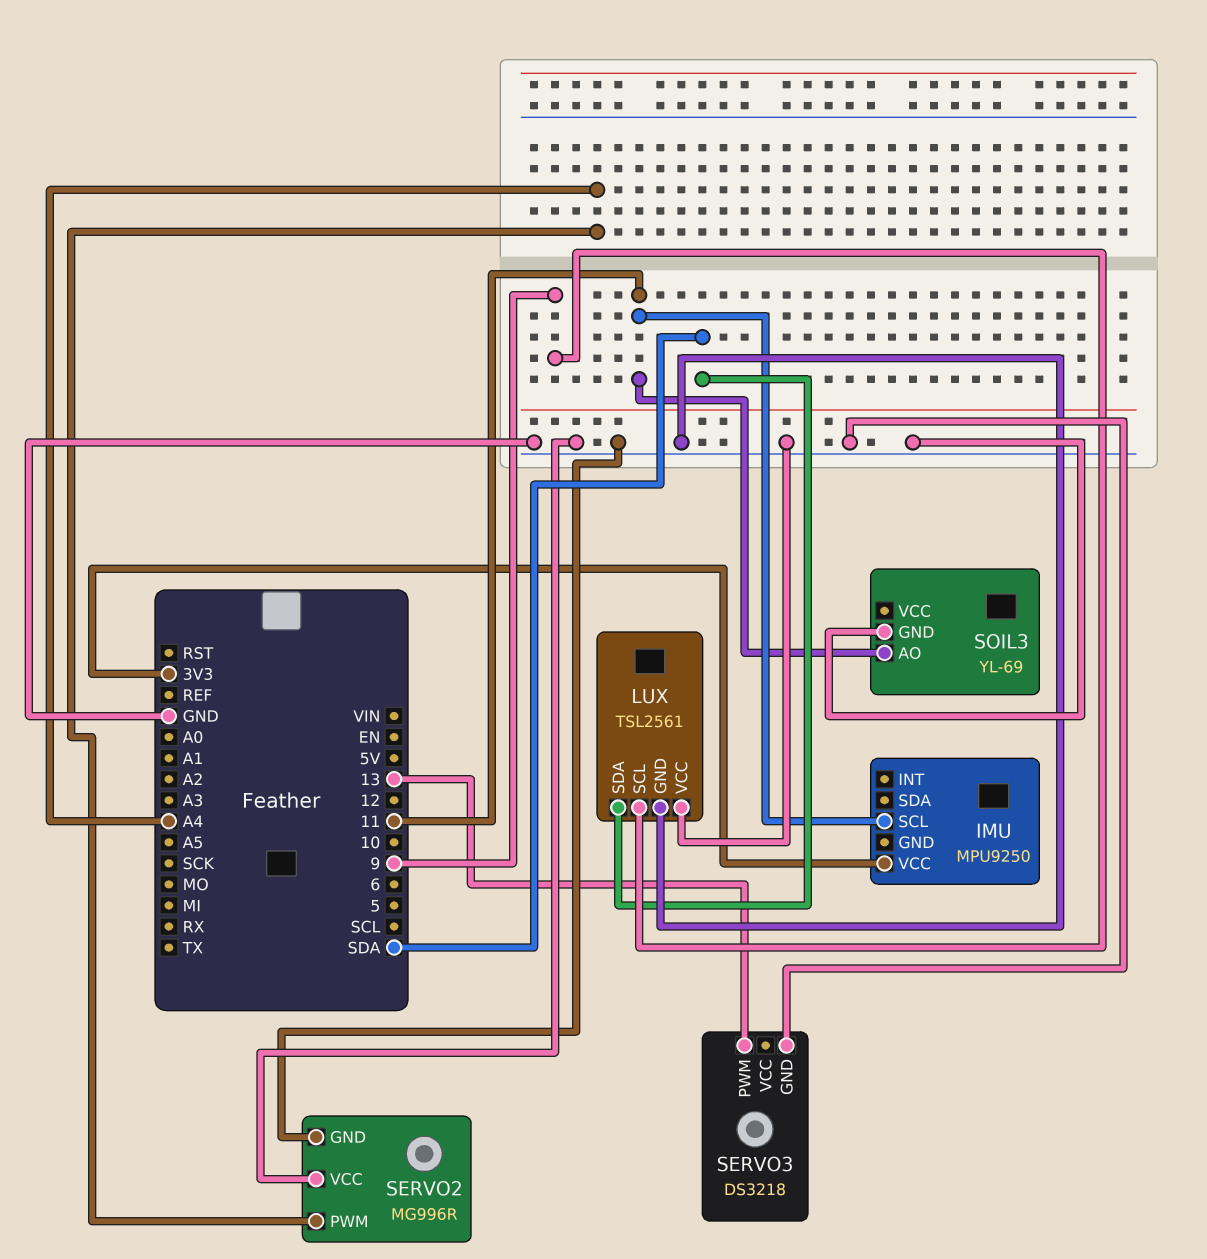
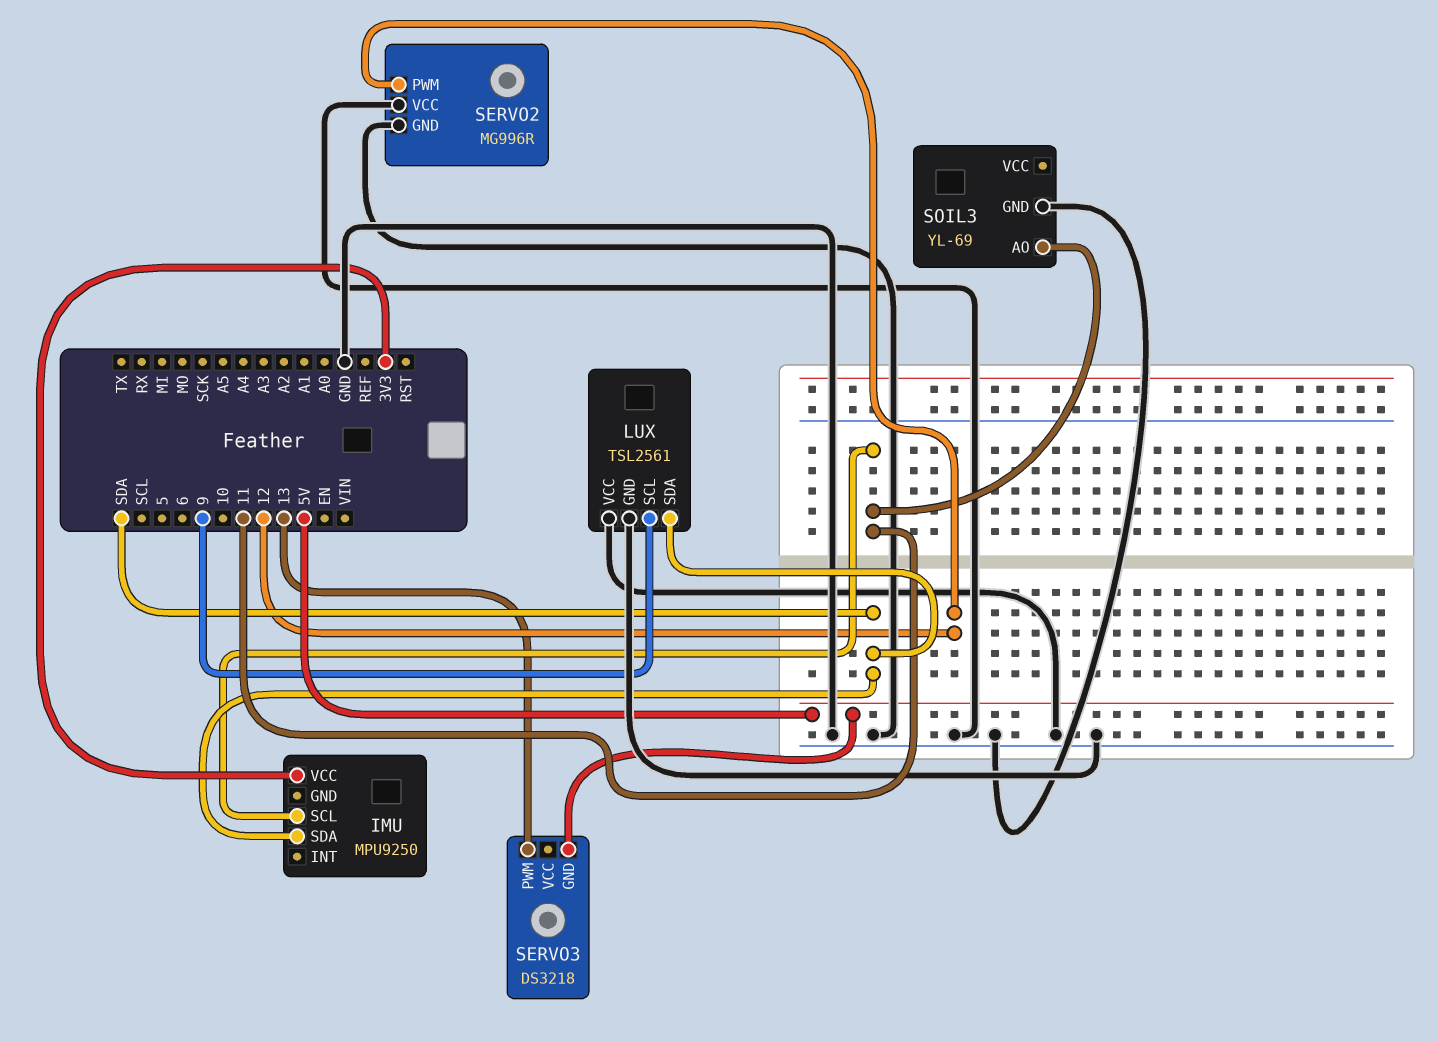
IMU pin SDA: none -> SDA
SERVO2 pin PWM: A4 -> 12
SERVO3 pin GND: GND -> 5V

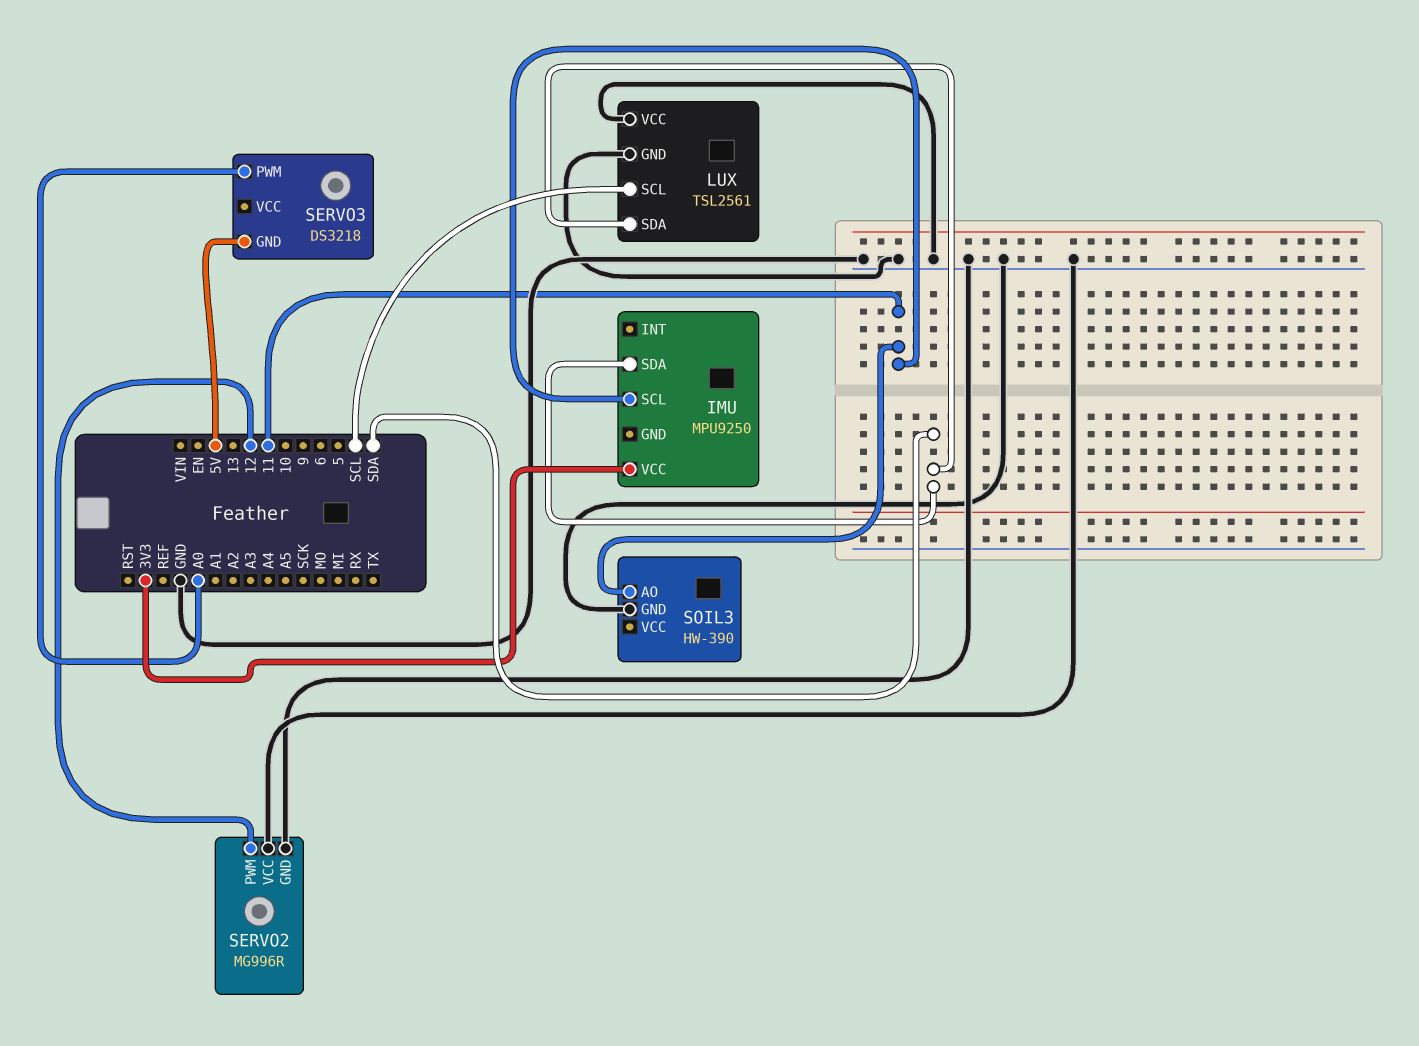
LUX pin SCL: 9 -> SCL
SERVO3 pin PWM: 13 -> A0
SOIL3: YL-69 -> HW-390

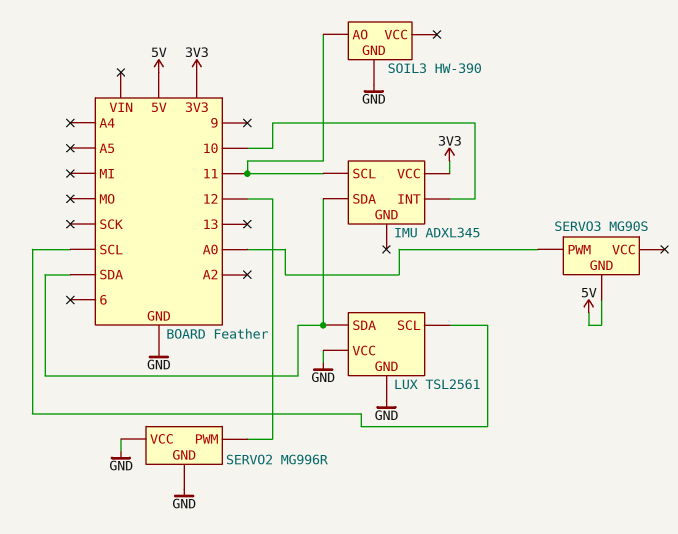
IMU: MPU9250 -> ADXL345
IMU pin INT: none -> 10
SERVO3: DS3218 -> MG90S

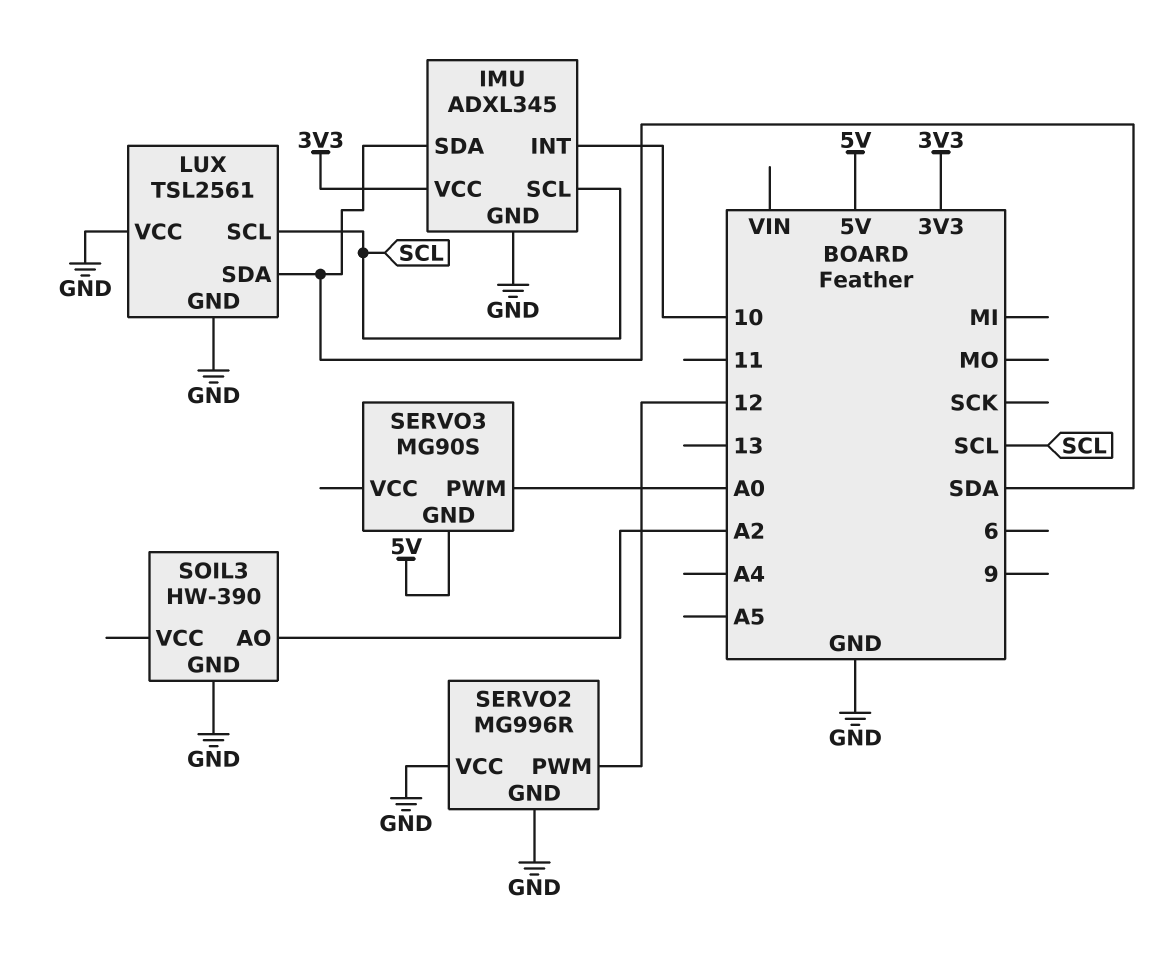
IMU pin GND: none -> GND
IMU pin SCL: 11 -> SCL
SOIL3 pin AO: 11 -> A2

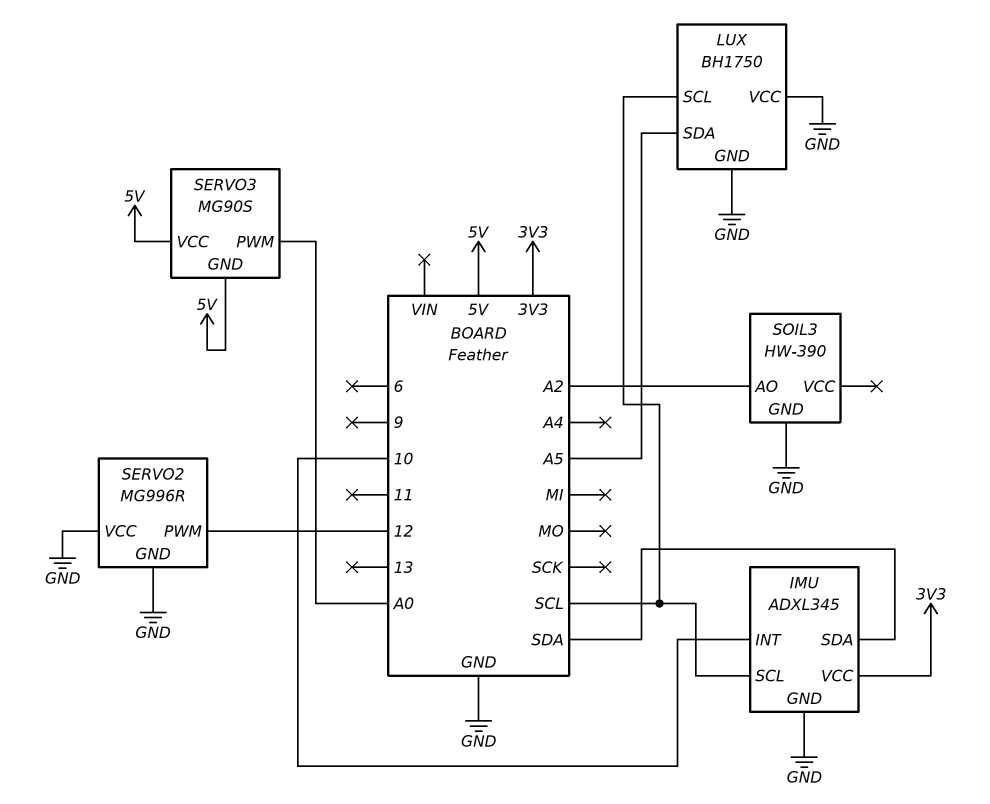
LUX: TSL2561 -> BH1750
LUX pin SDA: SDA -> A5
SERVO3 pin VCC: none -> 5V

